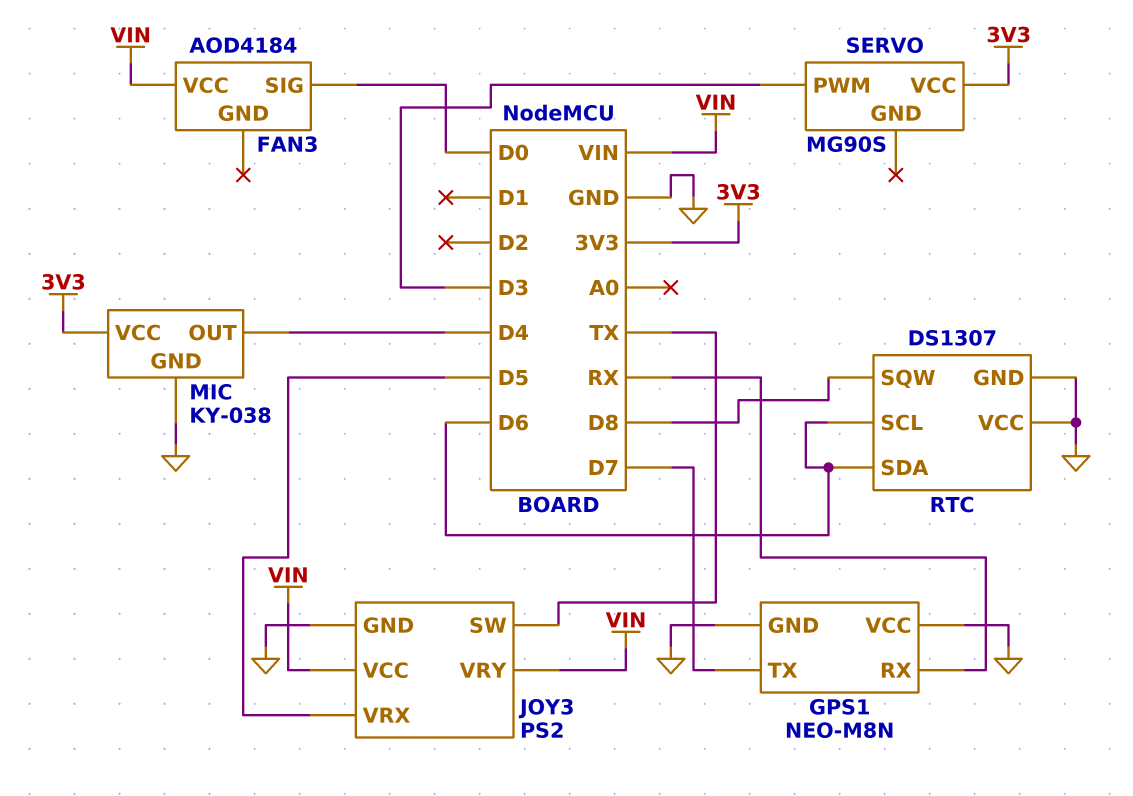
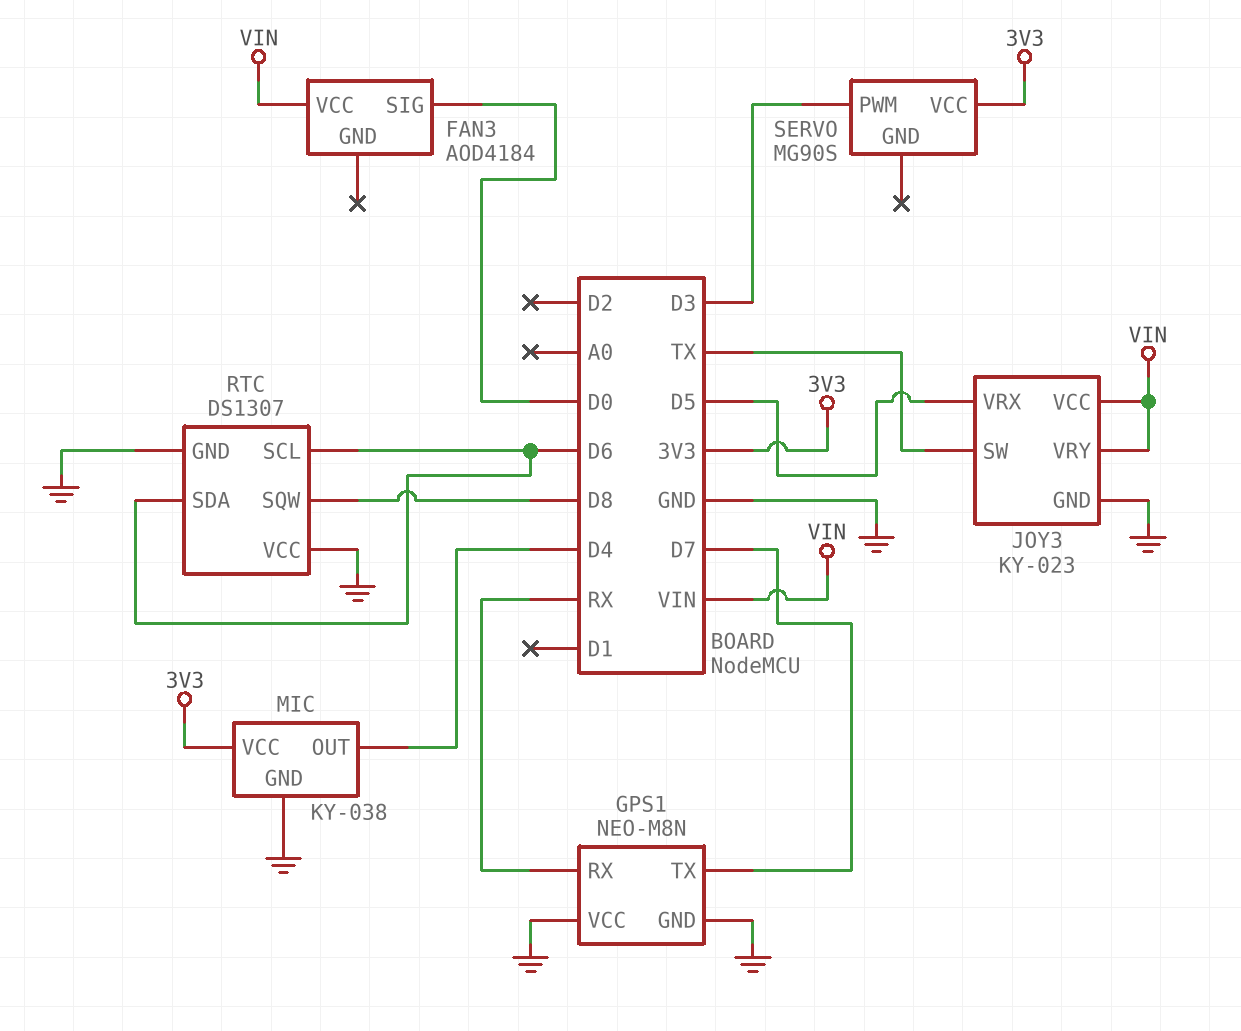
JOY3: PS2 -> KY-023

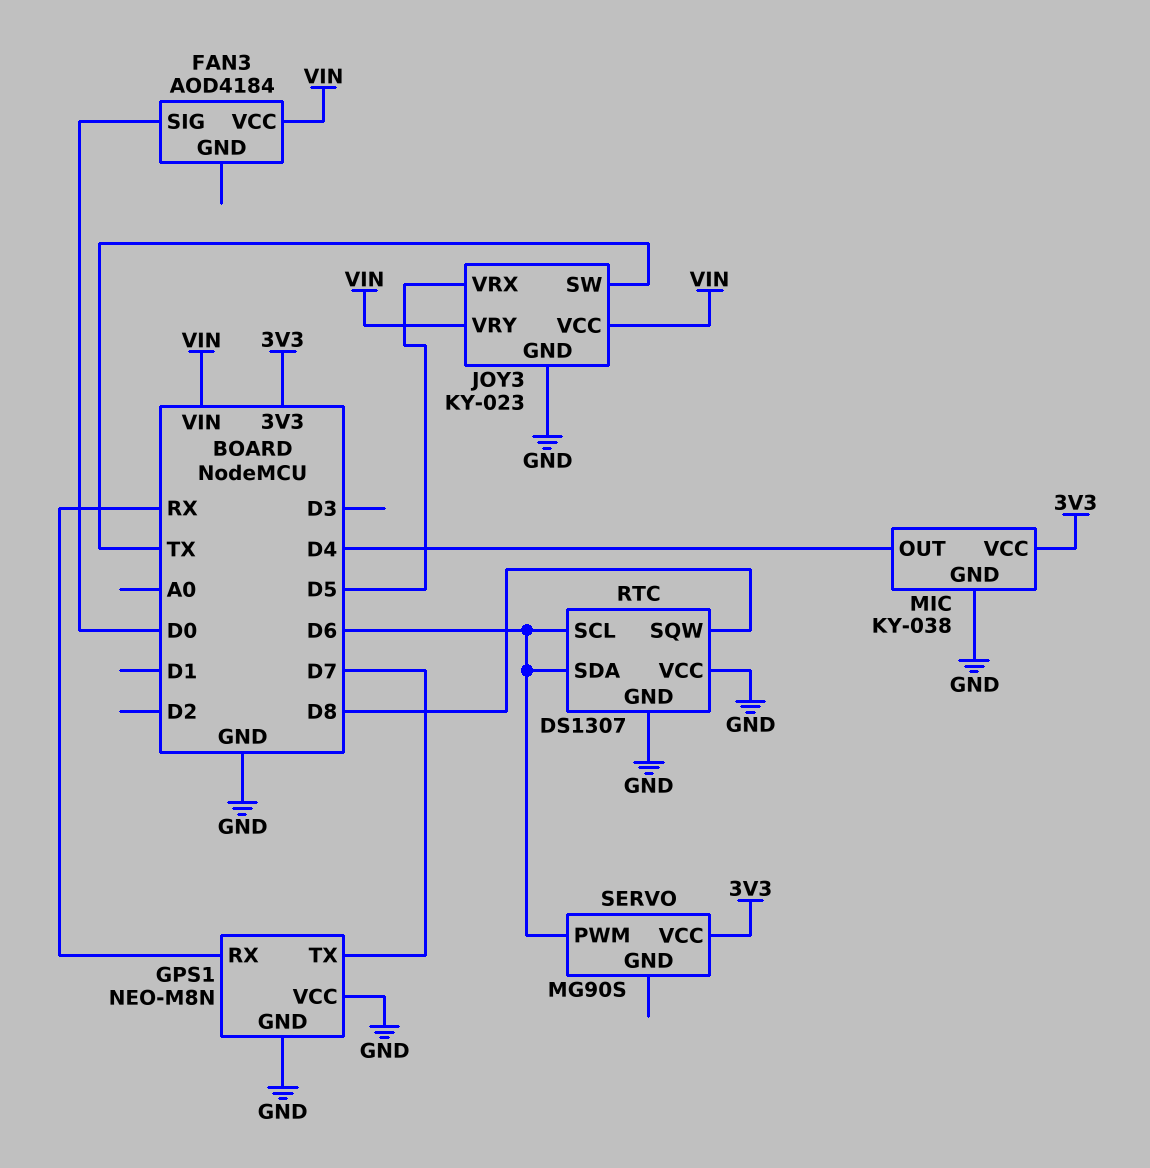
SERVO pin PWM: D3 -> D6

